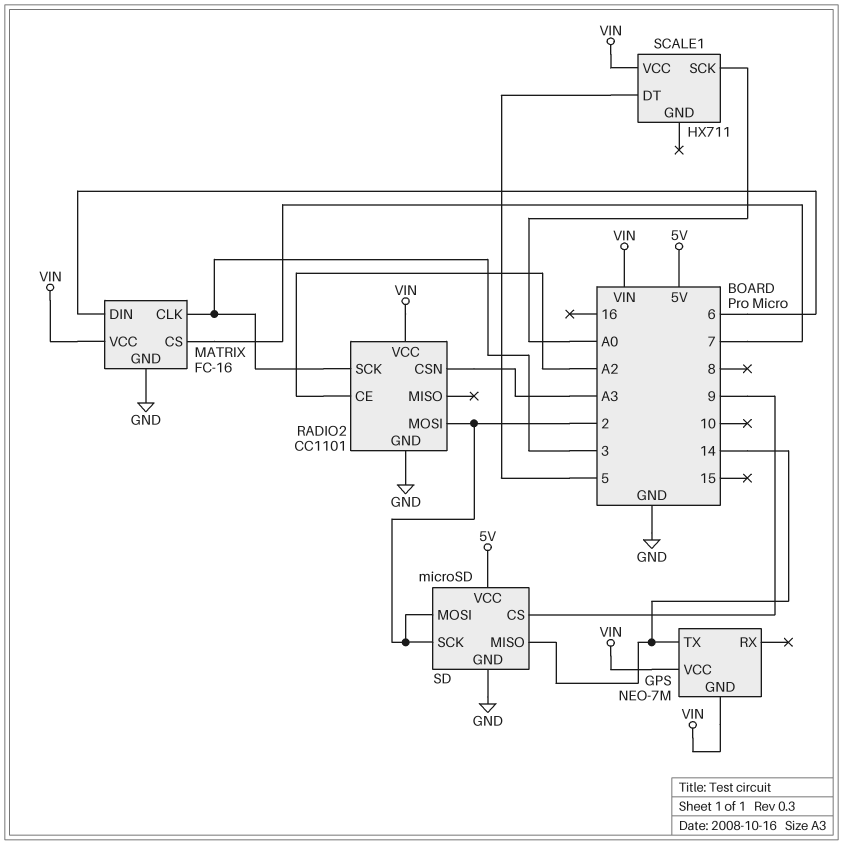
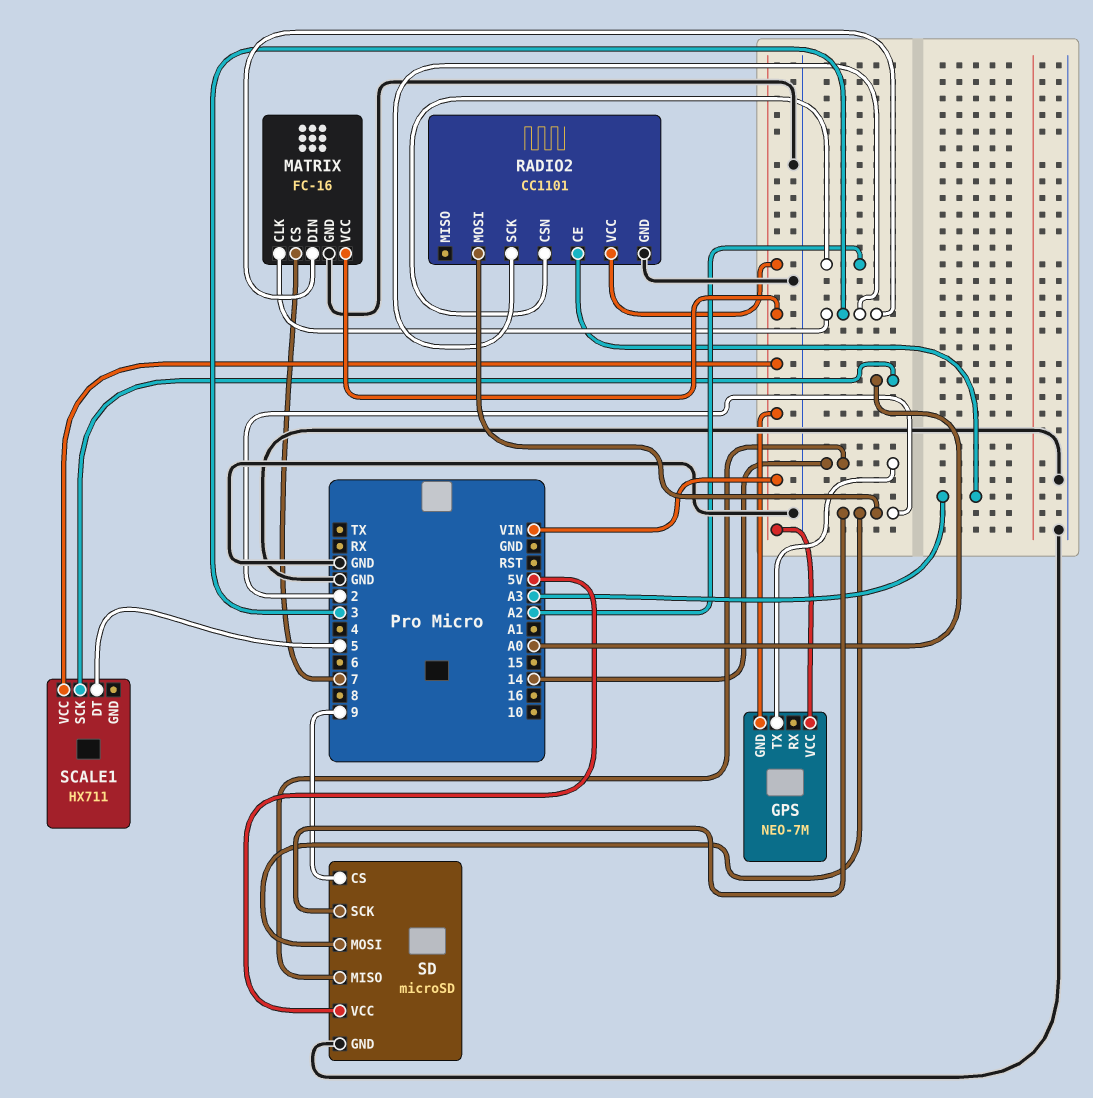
MATRIX pin DIN: 6 -> 3
RADIO2 pin CE: A2 -> A3
RADIO2 pin CSN: A3 -> A2

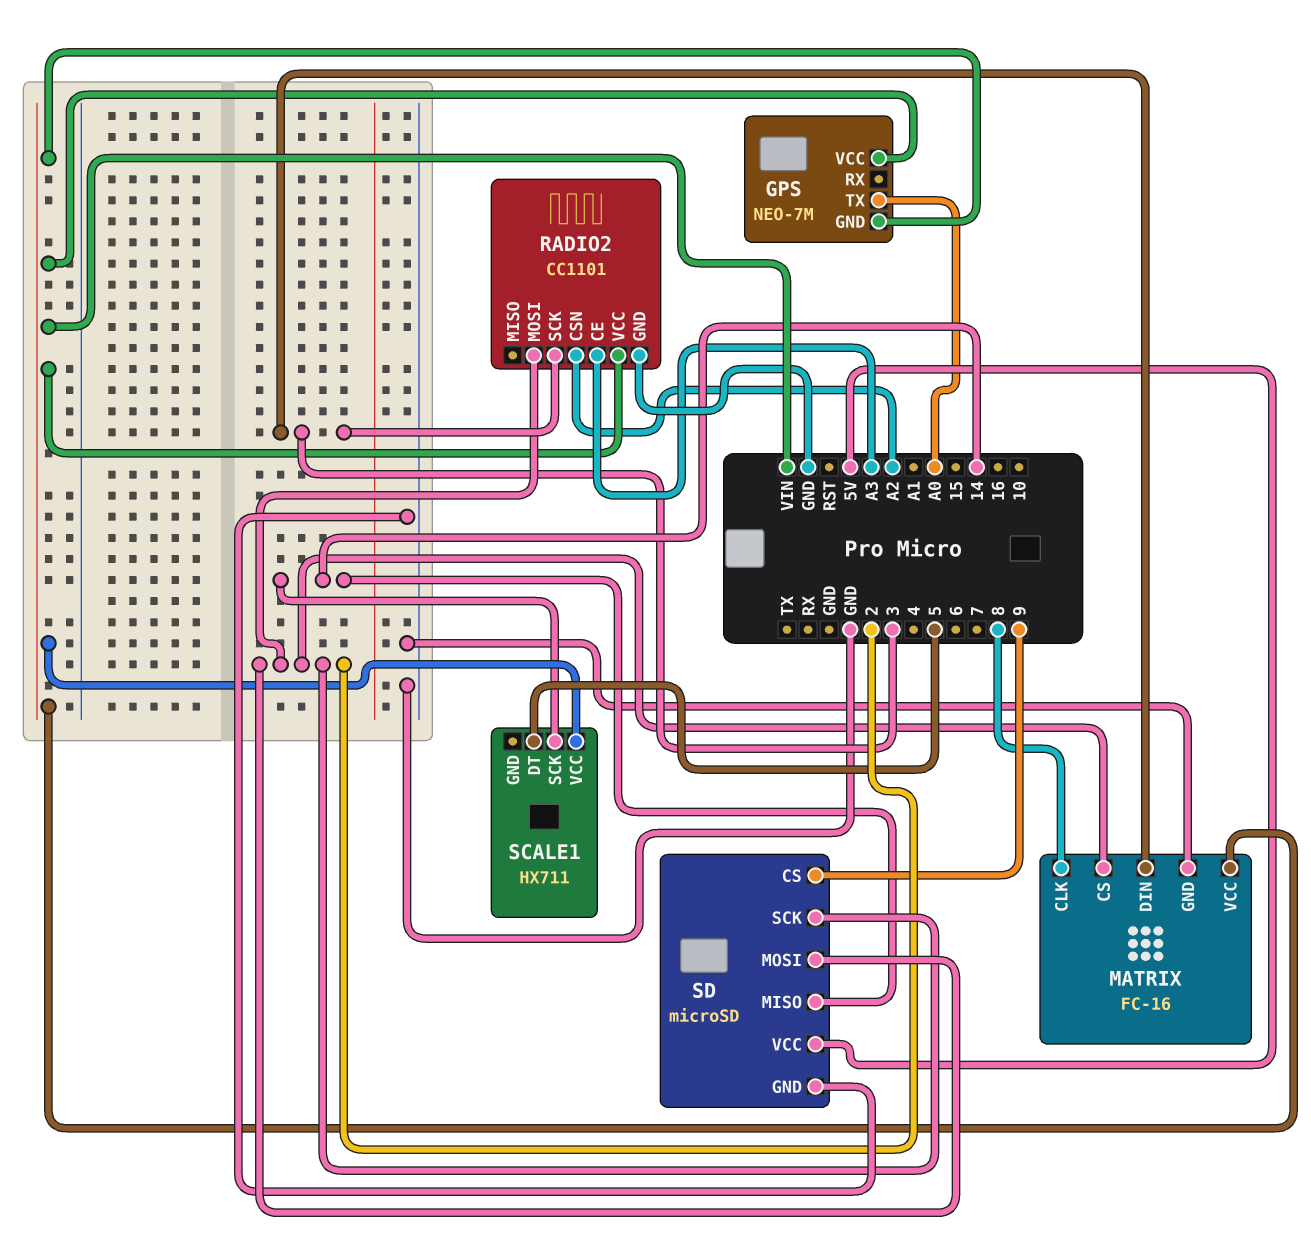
GPS pin TX: 14 -> A0
MATRIX pin CLK: 3 -> 8
MATRIX pin CS: 7 -> 2
SCALE1 pin SCK: A0 -> 14

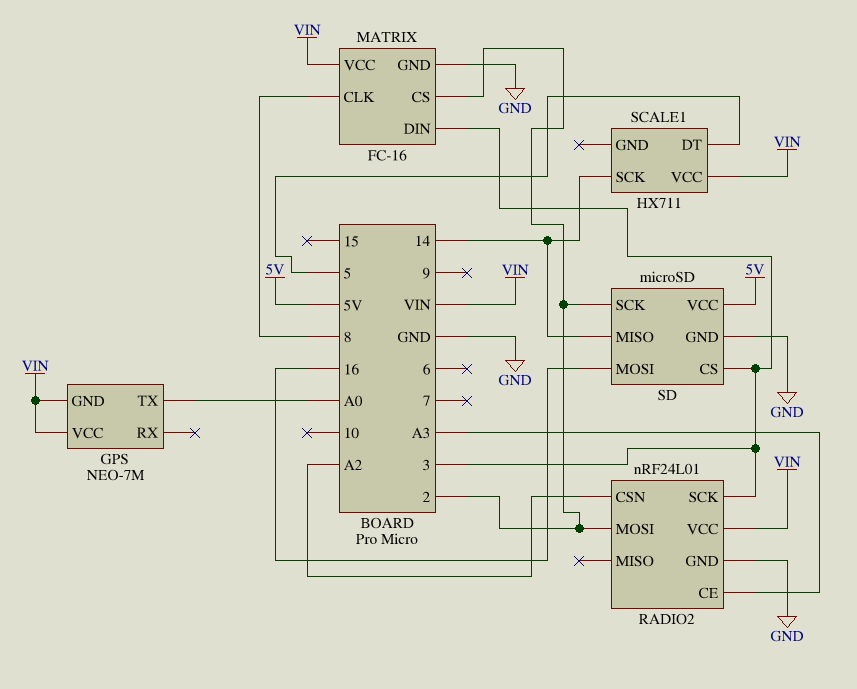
RADIO2: CC1101 -> nRF24L01
SD pin CS: 9 -> 3
SD pin MOSI: 2 -> 16

